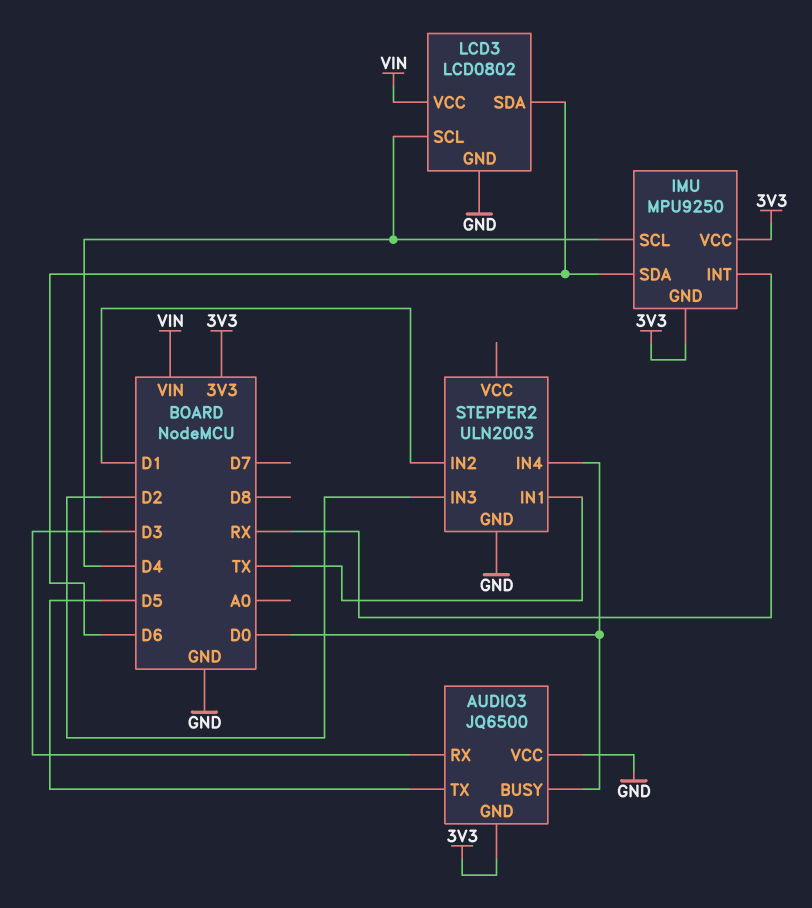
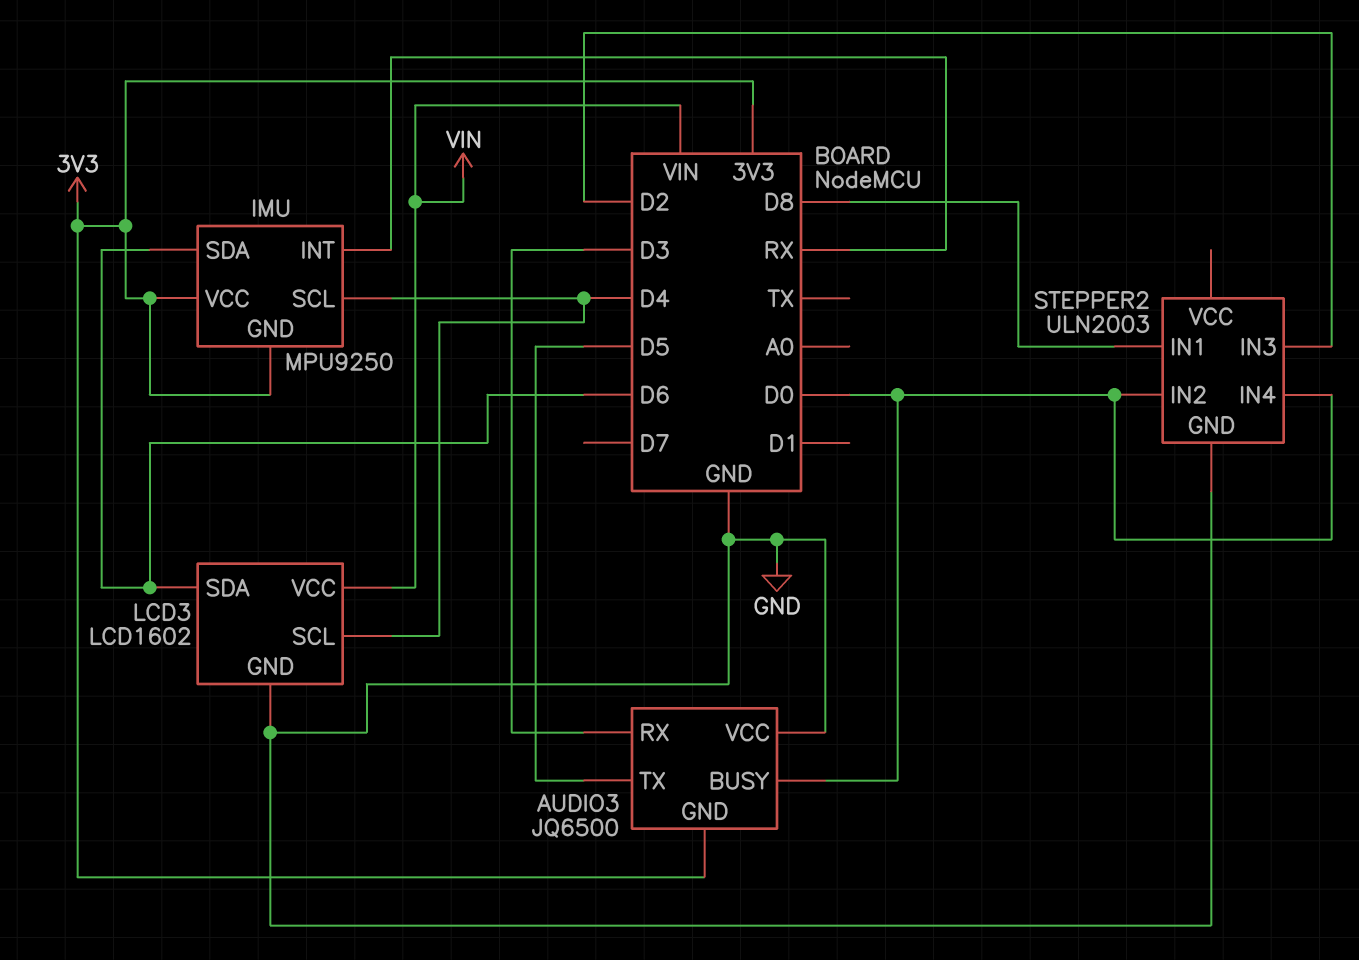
LCD3: LCD0802 -> LCD1602
STEPPER2 pin IN1: TX -> D8
STEPPER2 pin IN2: D1 -> D0

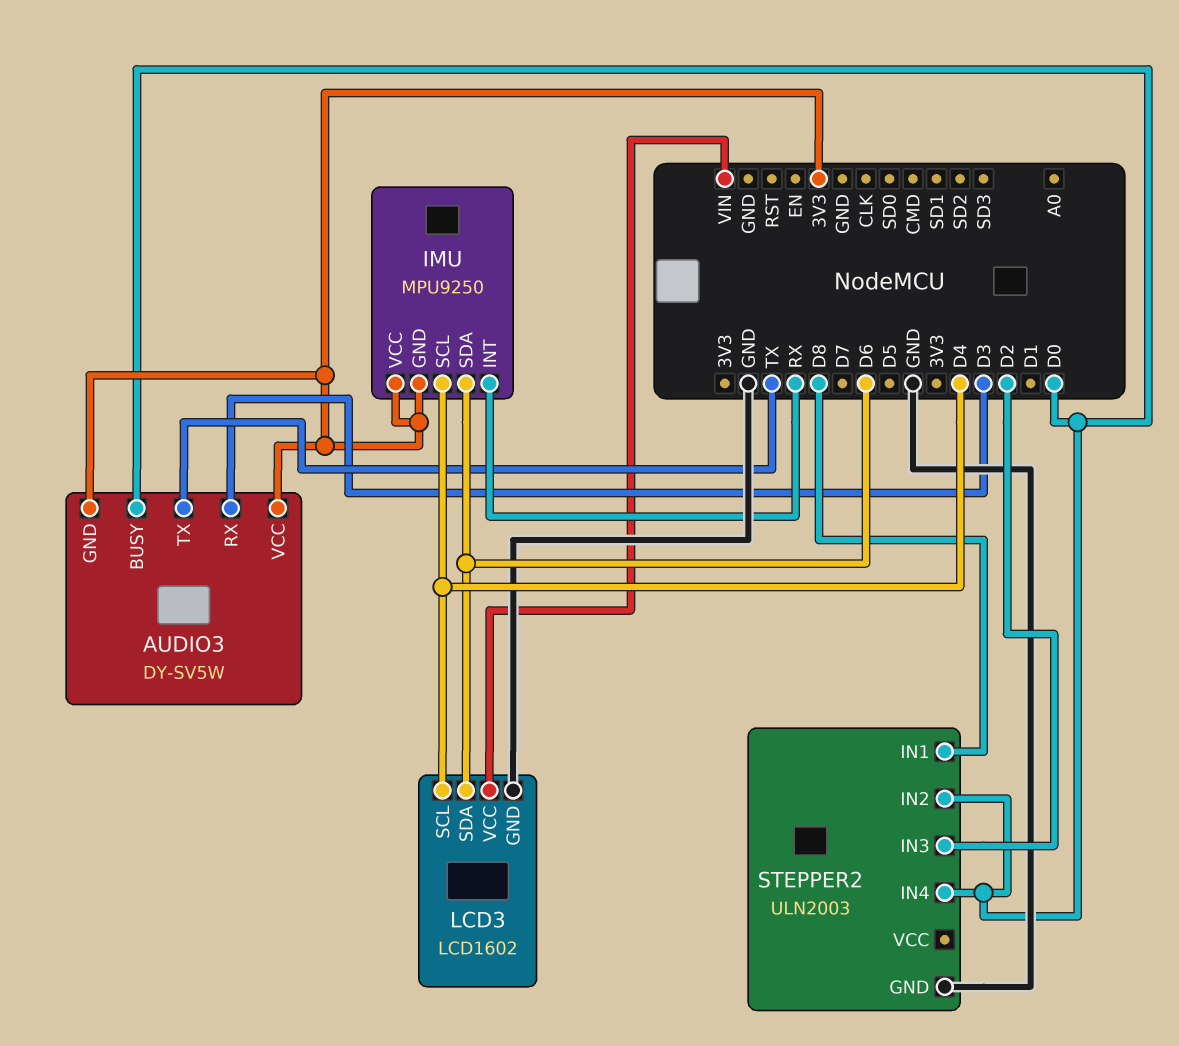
AUDIO3: JQ6500 -> DY-SV5W
AUDIO3 pin TX: D5 -> TX
AUDIO3 pin VCC: GND -> 3V3

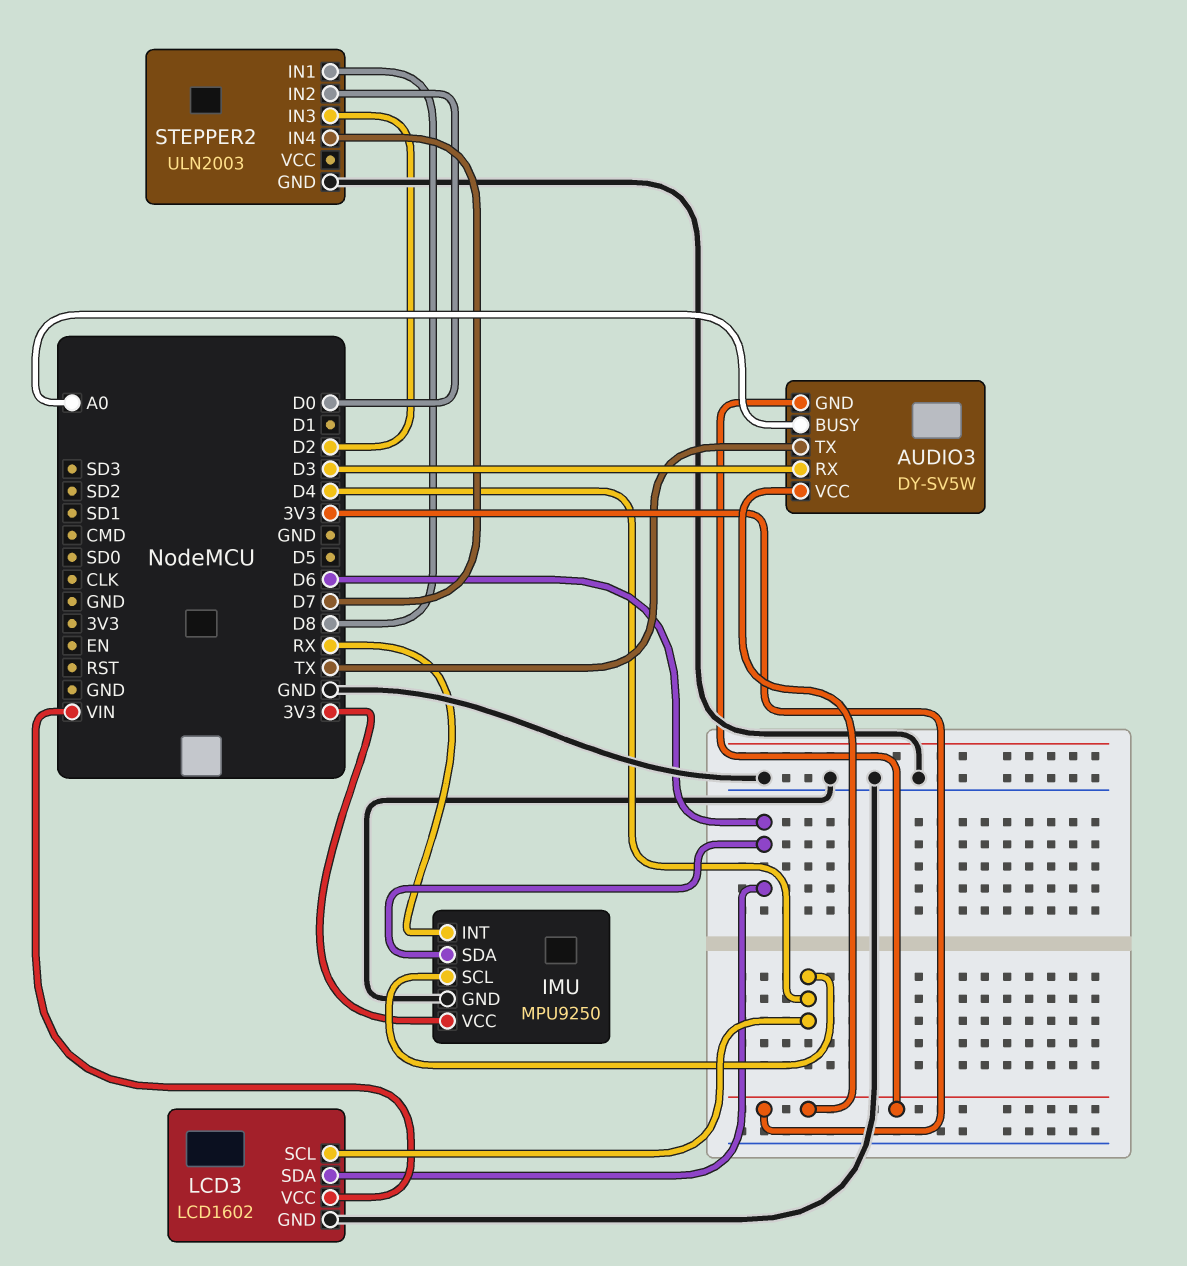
AUDIO3 pin BUSY: D0 -> A0
IMU pin GND: 3V3 -> GND
STEPPER2 pin IN4: D0 -> D7

